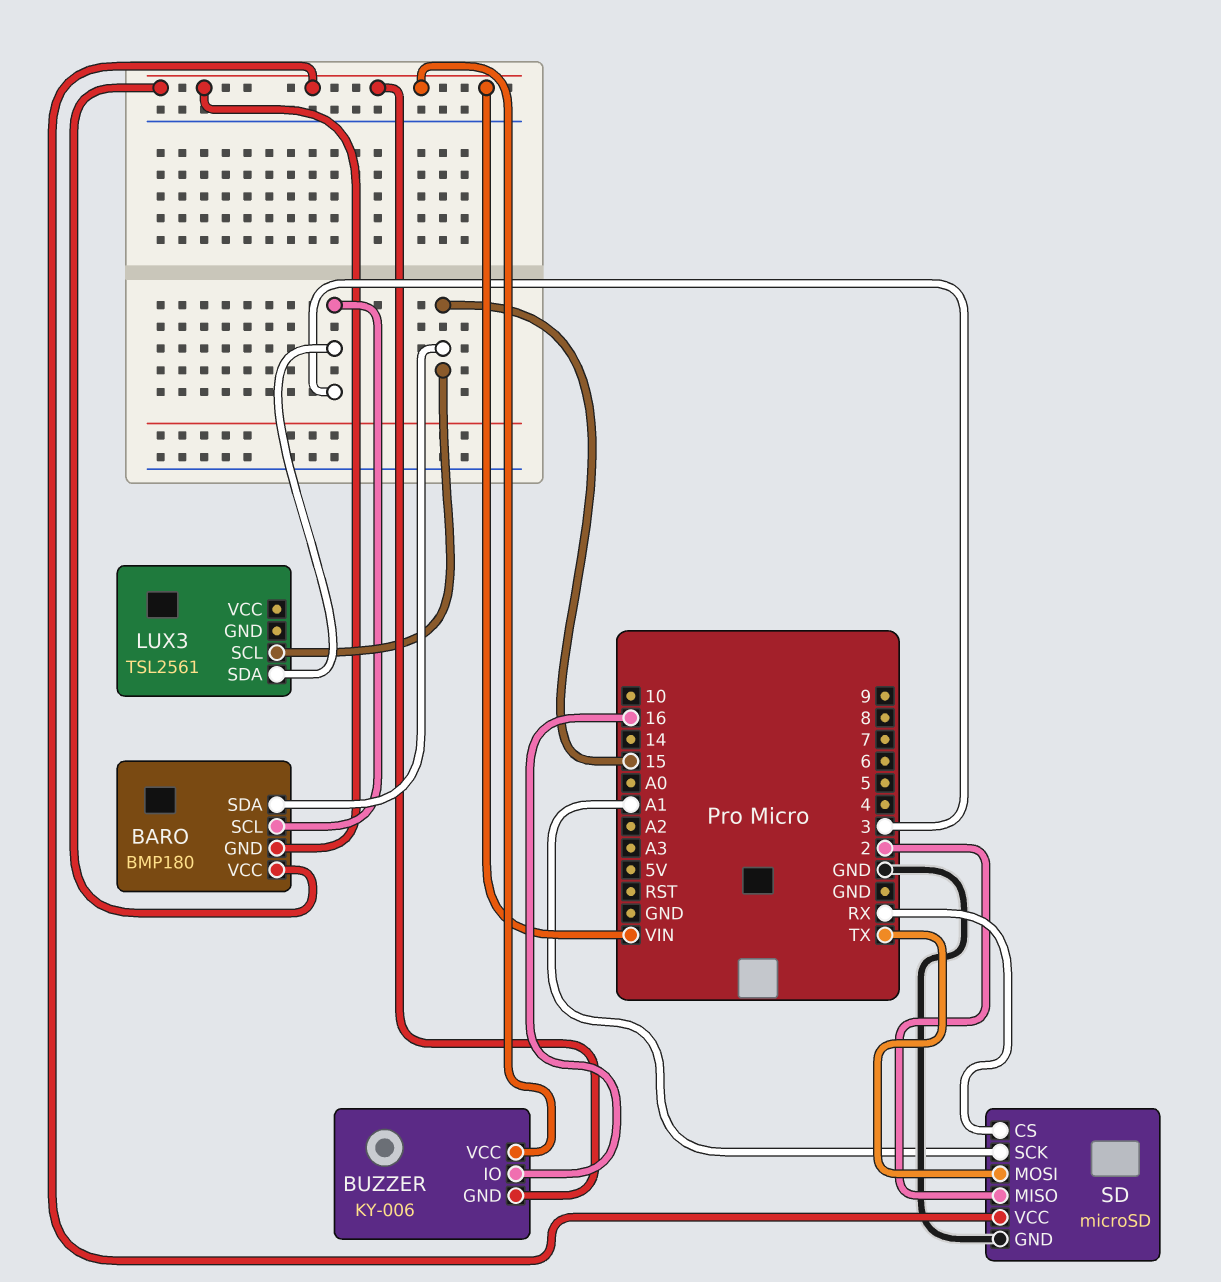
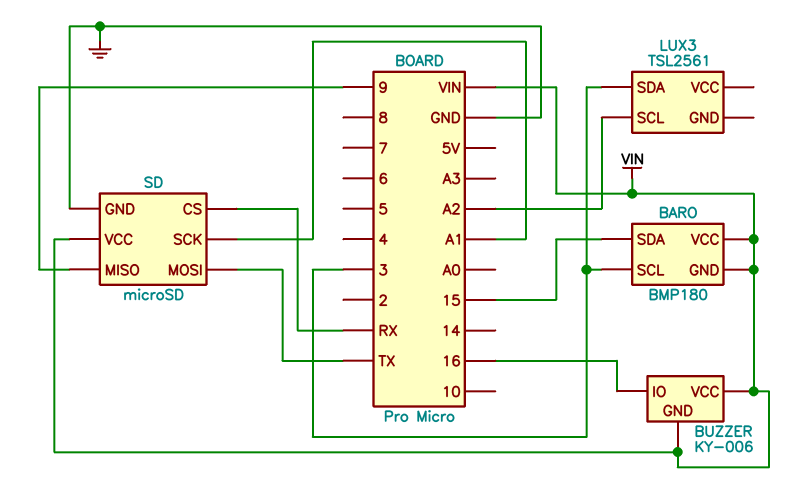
LUX3 pin SCL: 15 -> A2
SD pin MISO: 2 -> 9

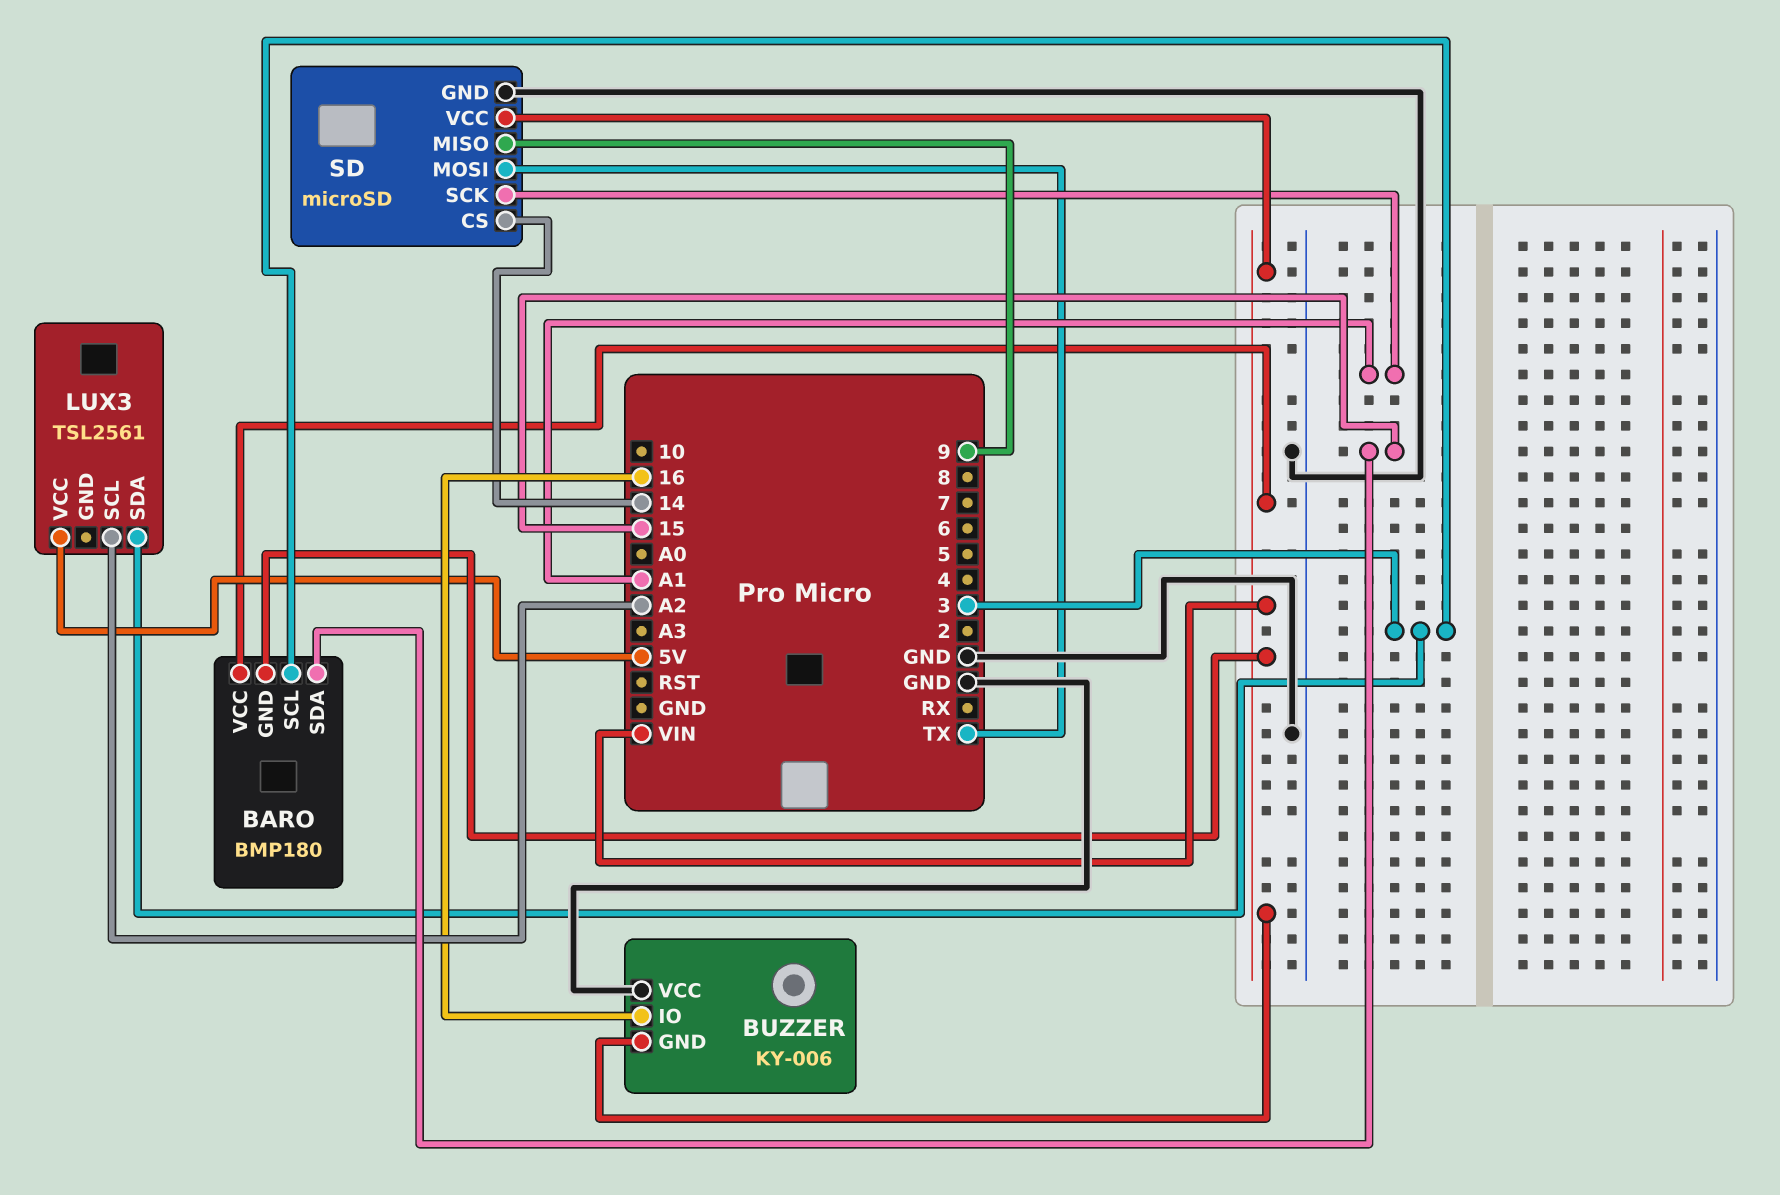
BUZZER pin VCC: VIN -> GND
LUX3 pin VCC: none -> 5V
SD pin CS: RX -> 14

